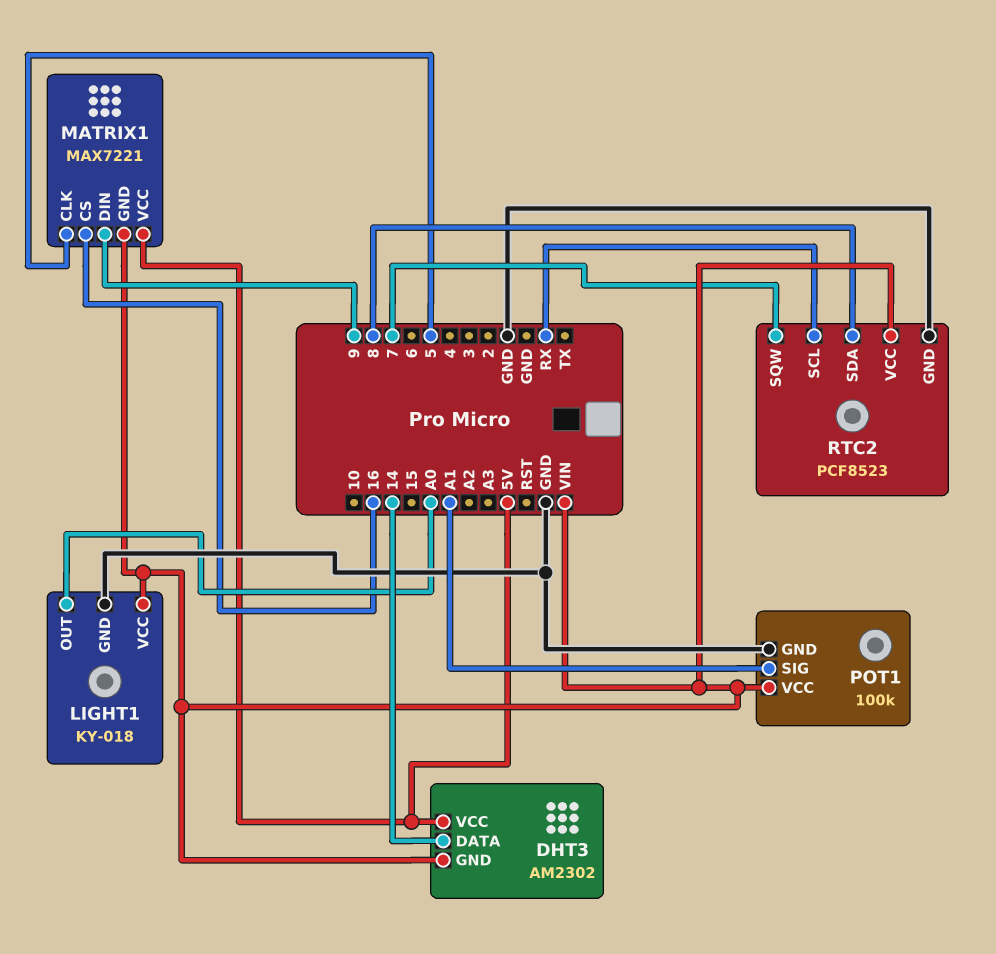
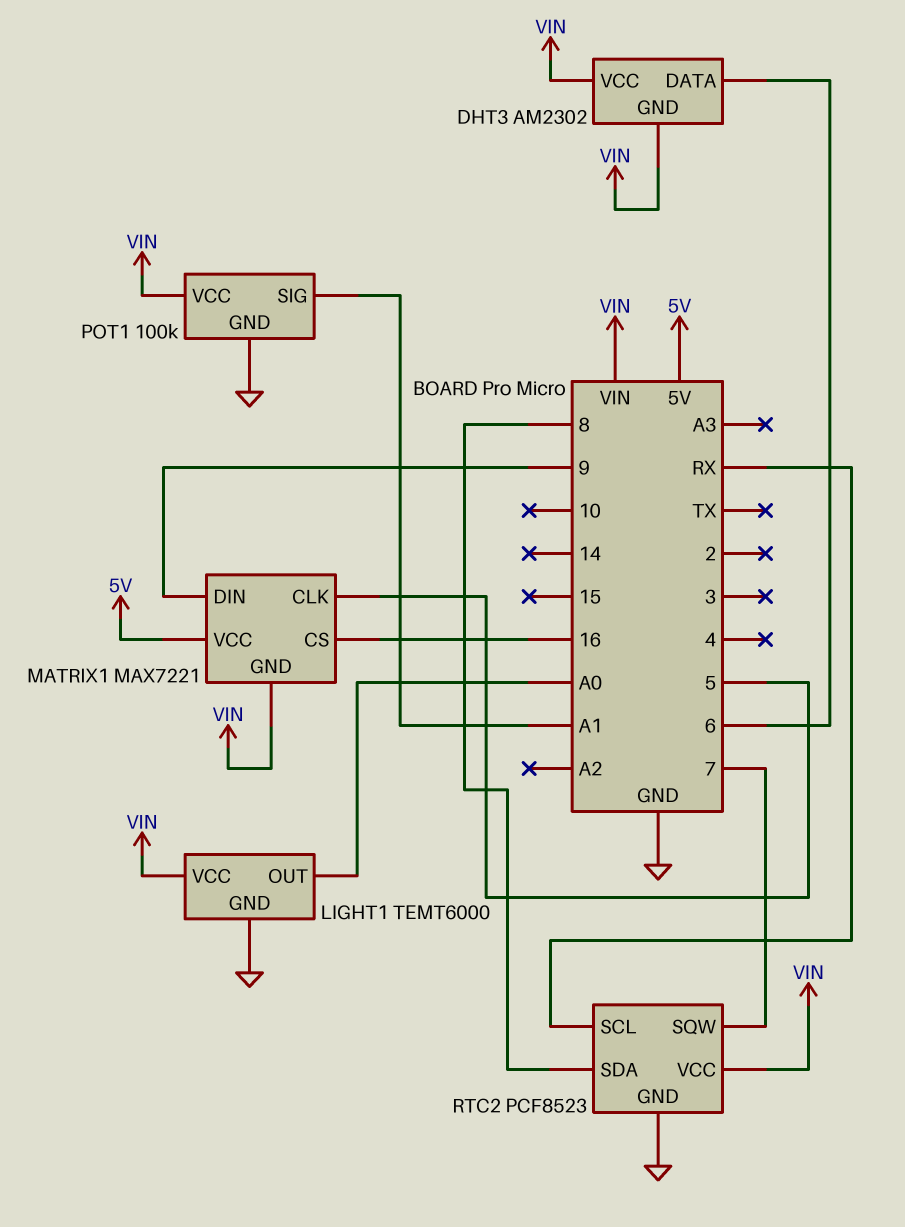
DHT3 pin DATA: 14 -> 6
DHT3 pin VCC: 5V -> VIN
LIGHT1: KY-018 -> TEMT6000

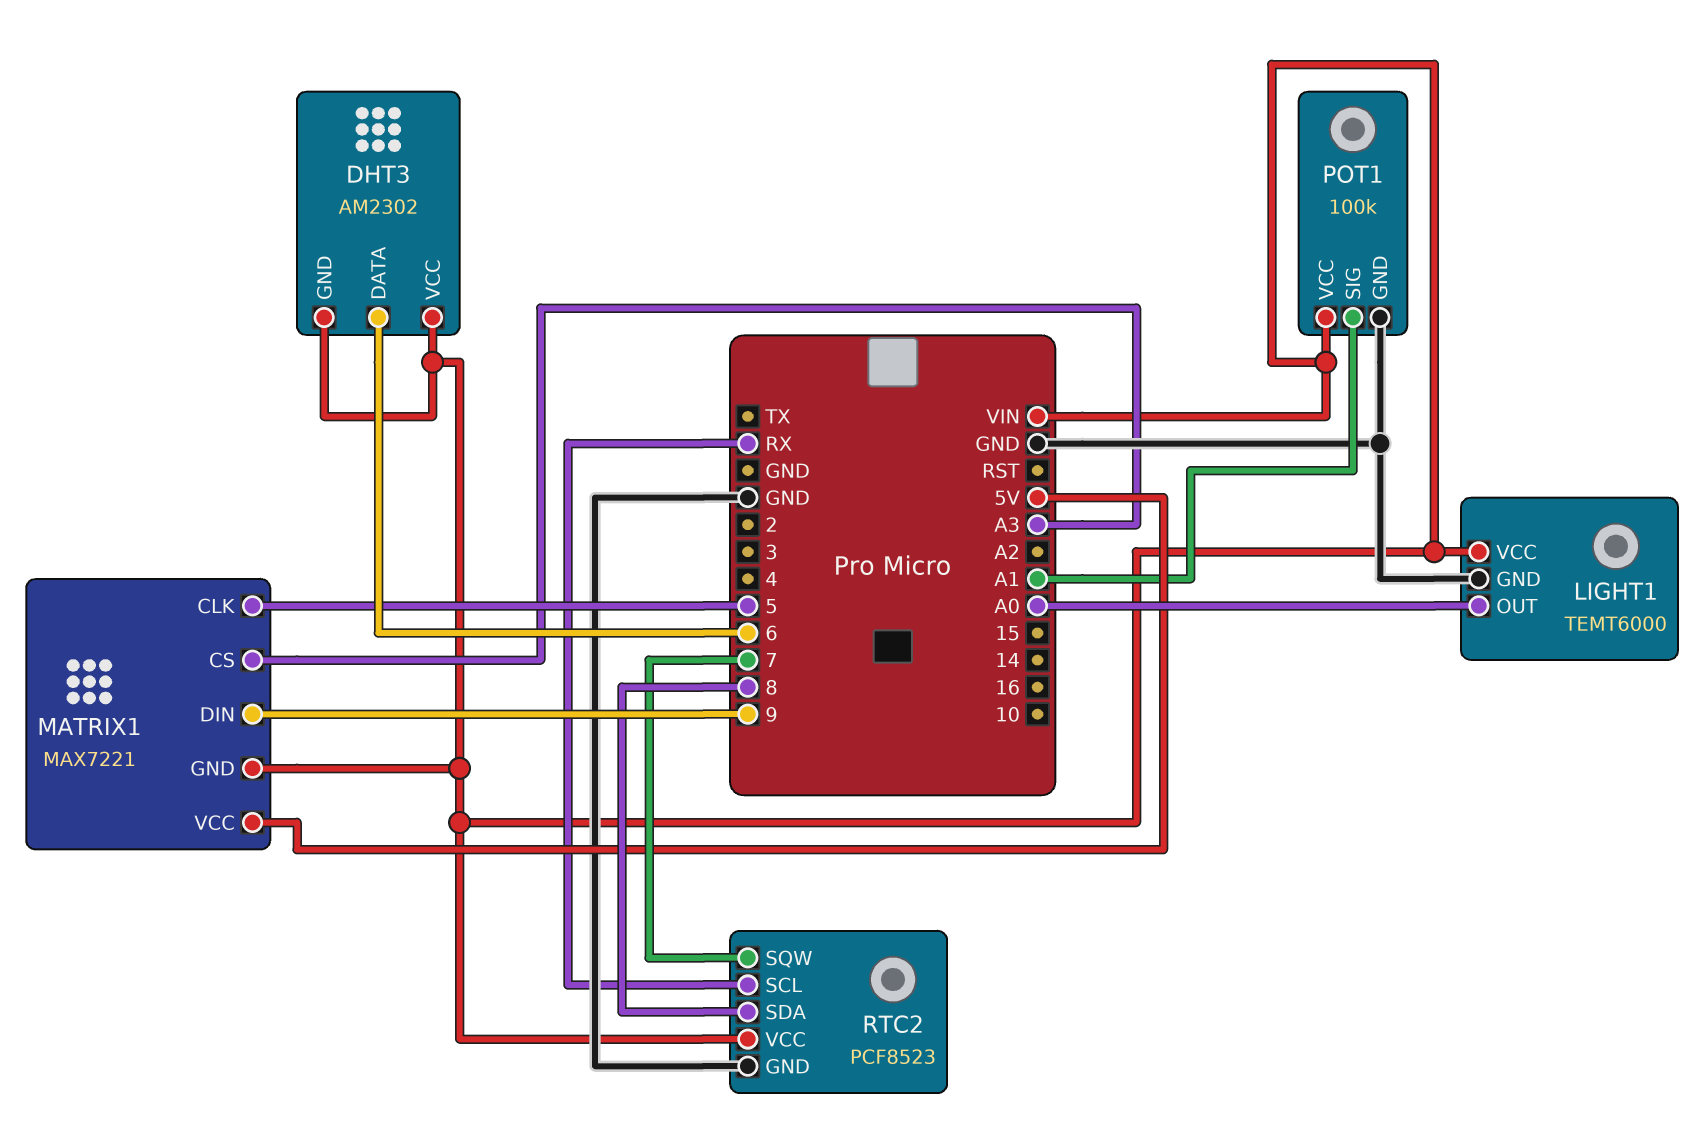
MATRIX1 pin CS: 16 -> A3

